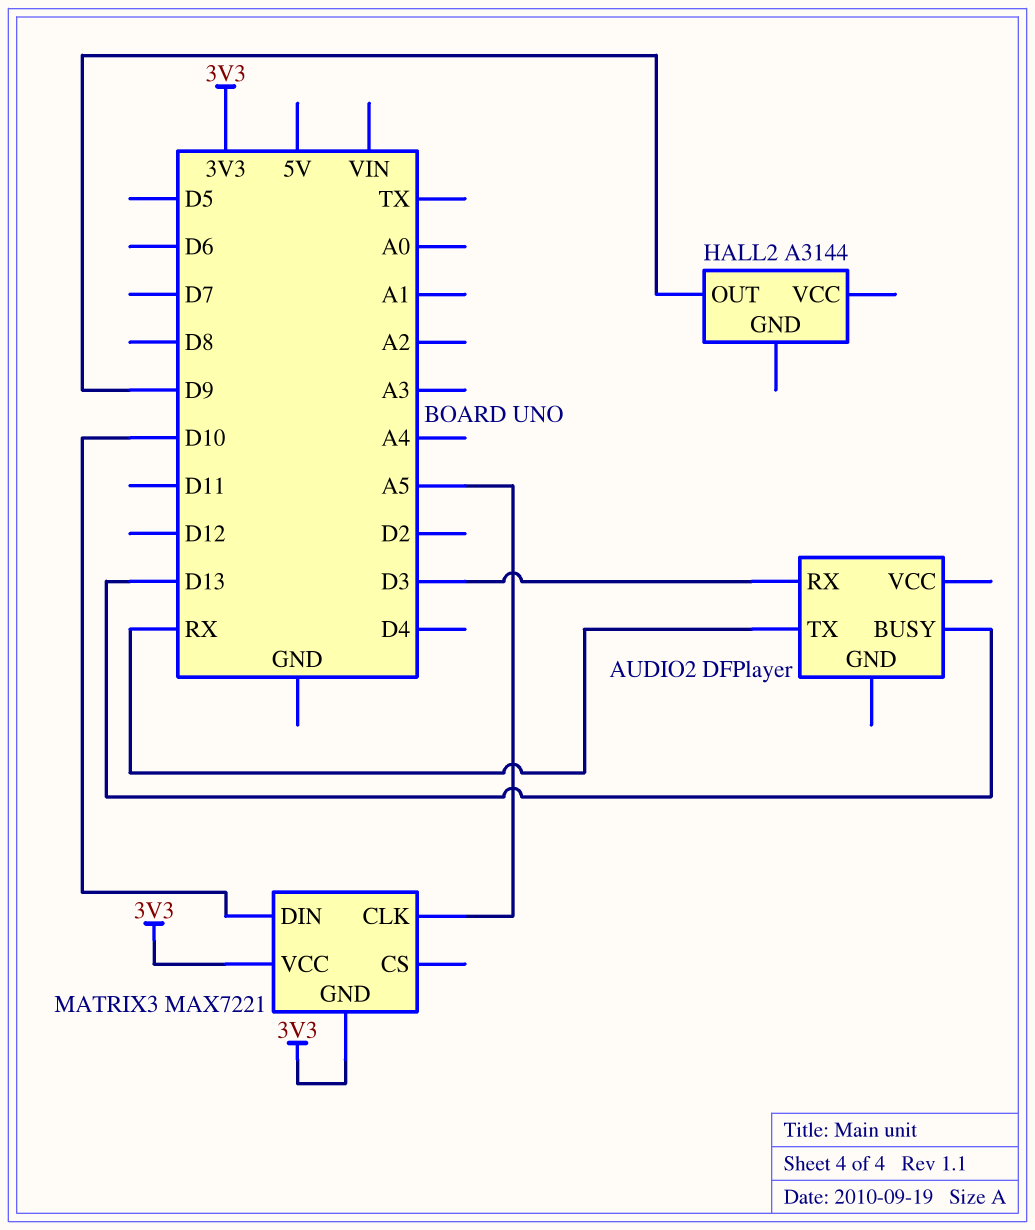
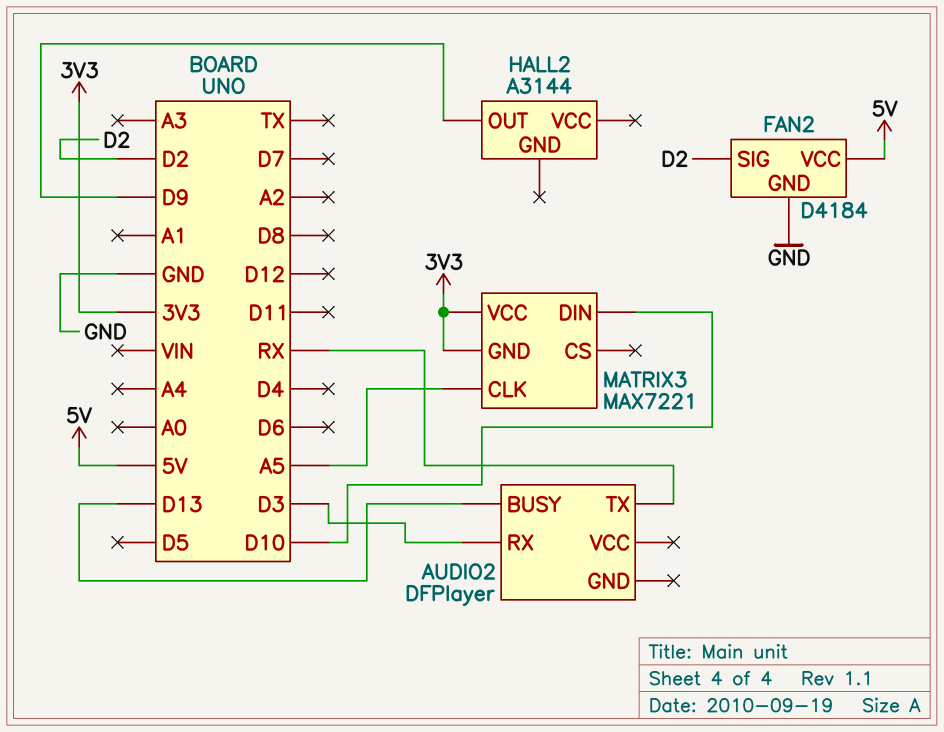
FAN2: none -> D4184
FAN2 pin GND: none -> GND
FAN2 pin SIG: none -> D2
FAN2 pin VCC: none -> 5V

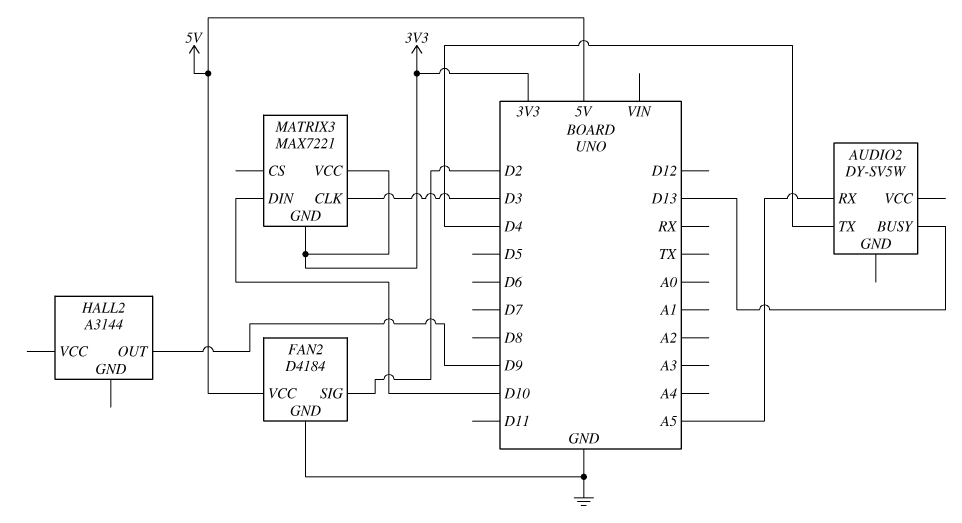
AUDIO2: DFPlayer -> DY-SV5W
AUDIO2 pin RX: D3 -> A5
AUDIO2 pin TX: RX -> D4
MATRIX3 pin CLK: A5 -> D3

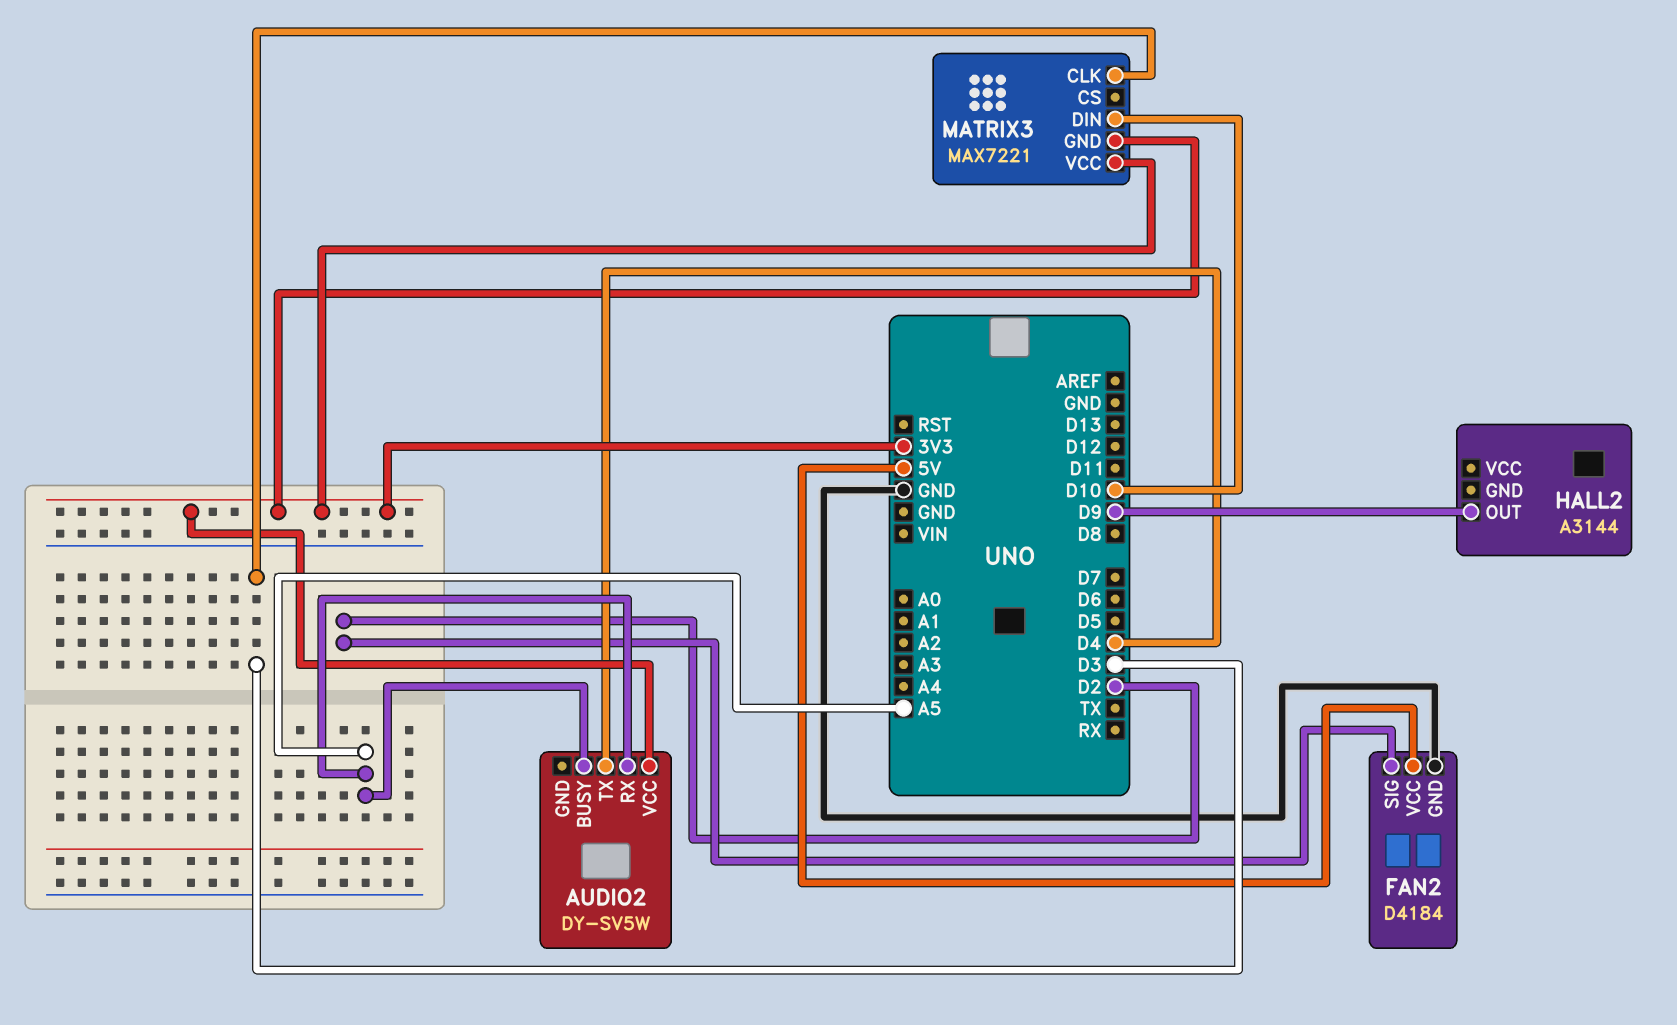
AUDIO2 pin BUSY: D13 -> A5
AUDIO2 pin VCC: none -> 3V3

